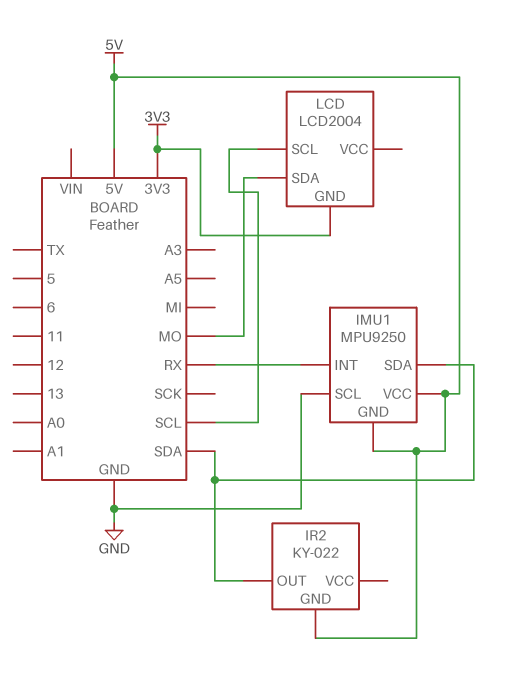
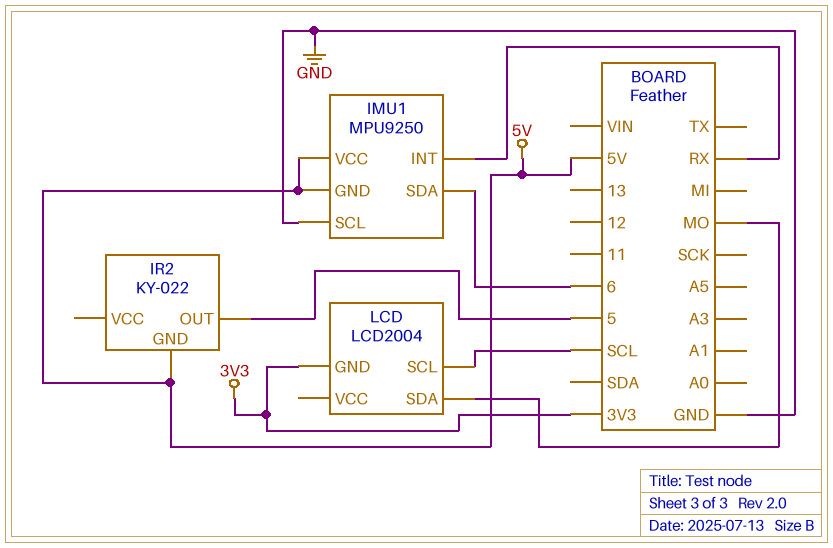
IMU1 pin SDA: SDA -> 6
IR2 pin OUT: SDA -> 5

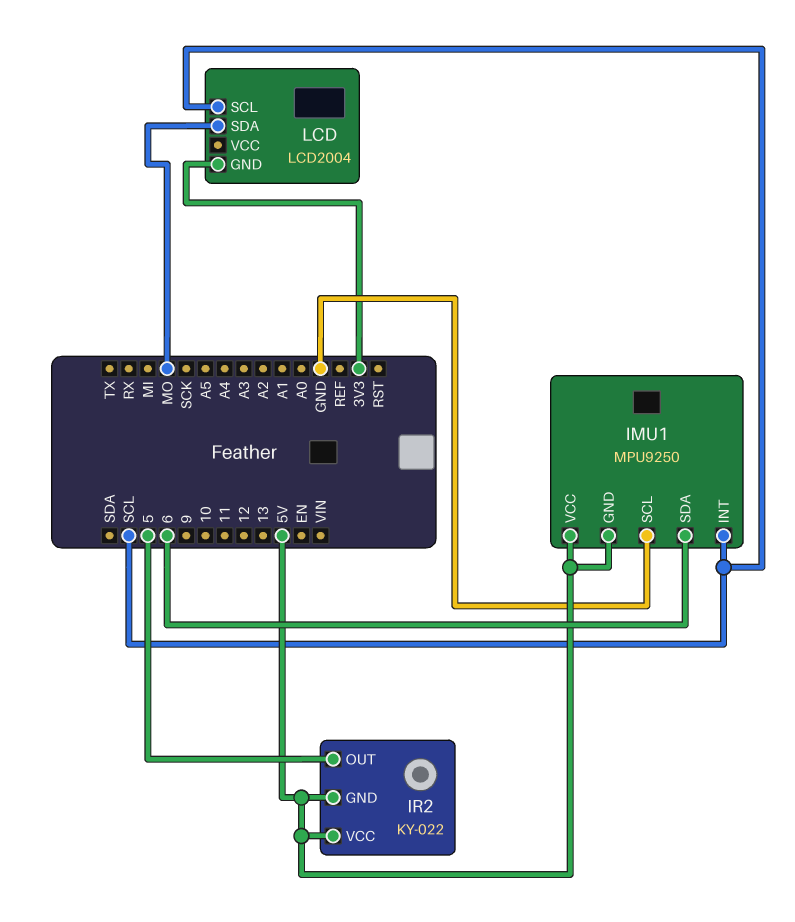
IMU1 pin INT: RX -> SCL
IR2 pin VCC: none -> 5V

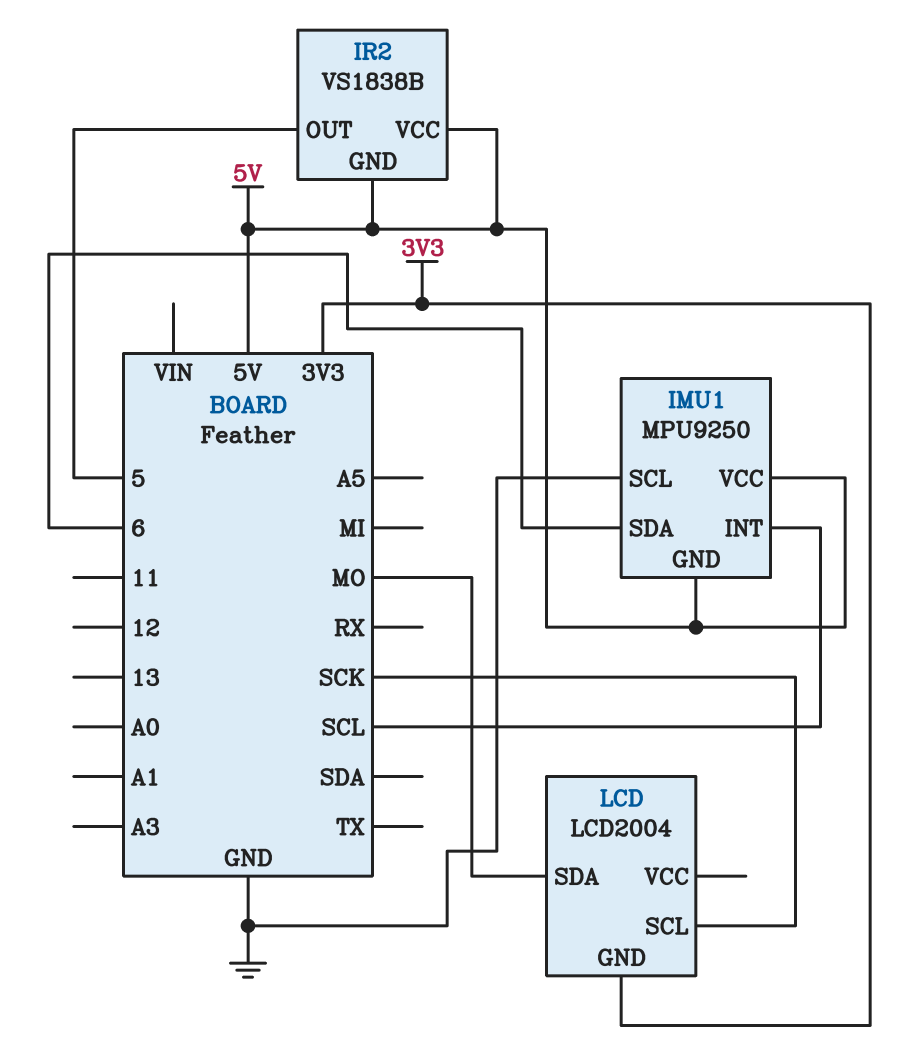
IR2: KY-022 -> VS1838B
LCD pin SCL: SCL -> SCK

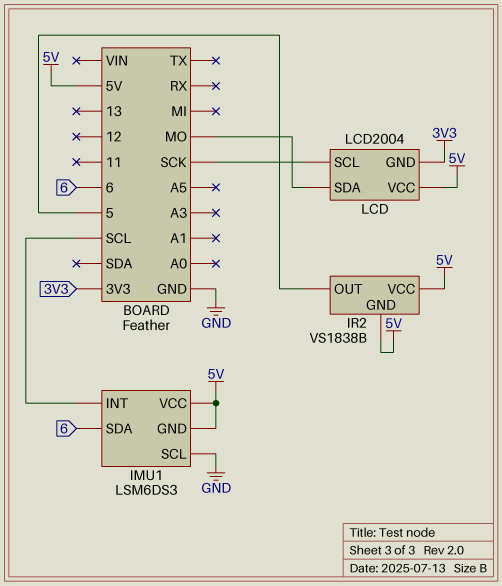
IMU1: MPU9250 -> LSM6DS3
LCD pin VCC: none -> 5V

